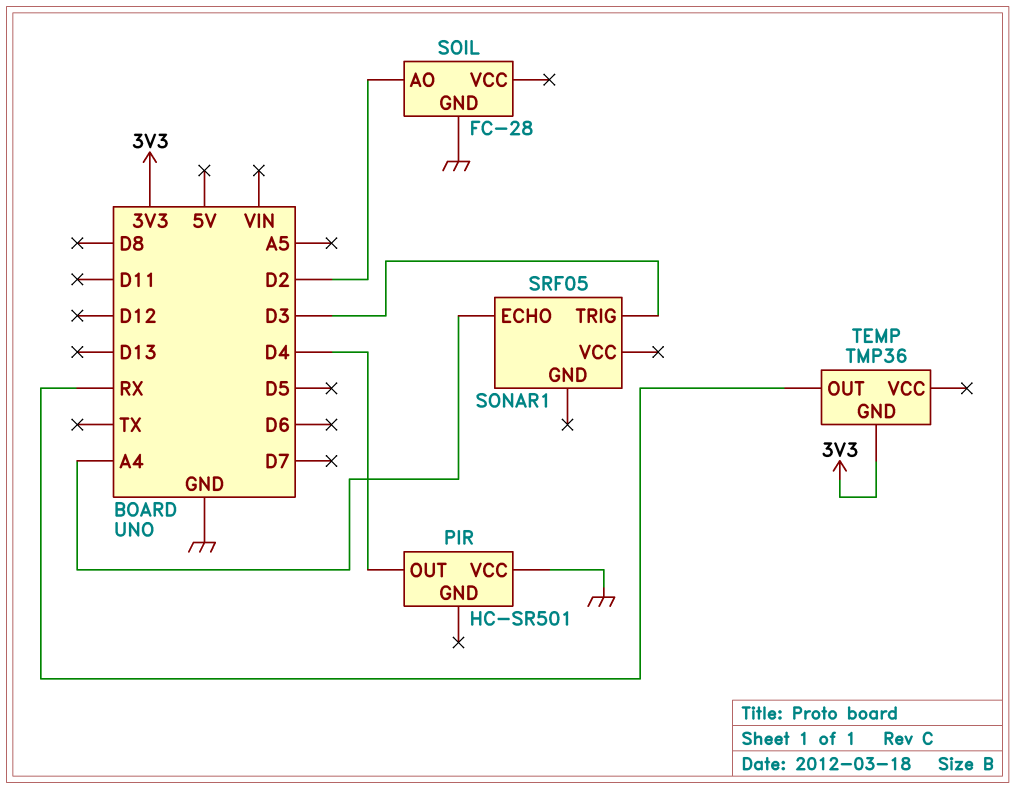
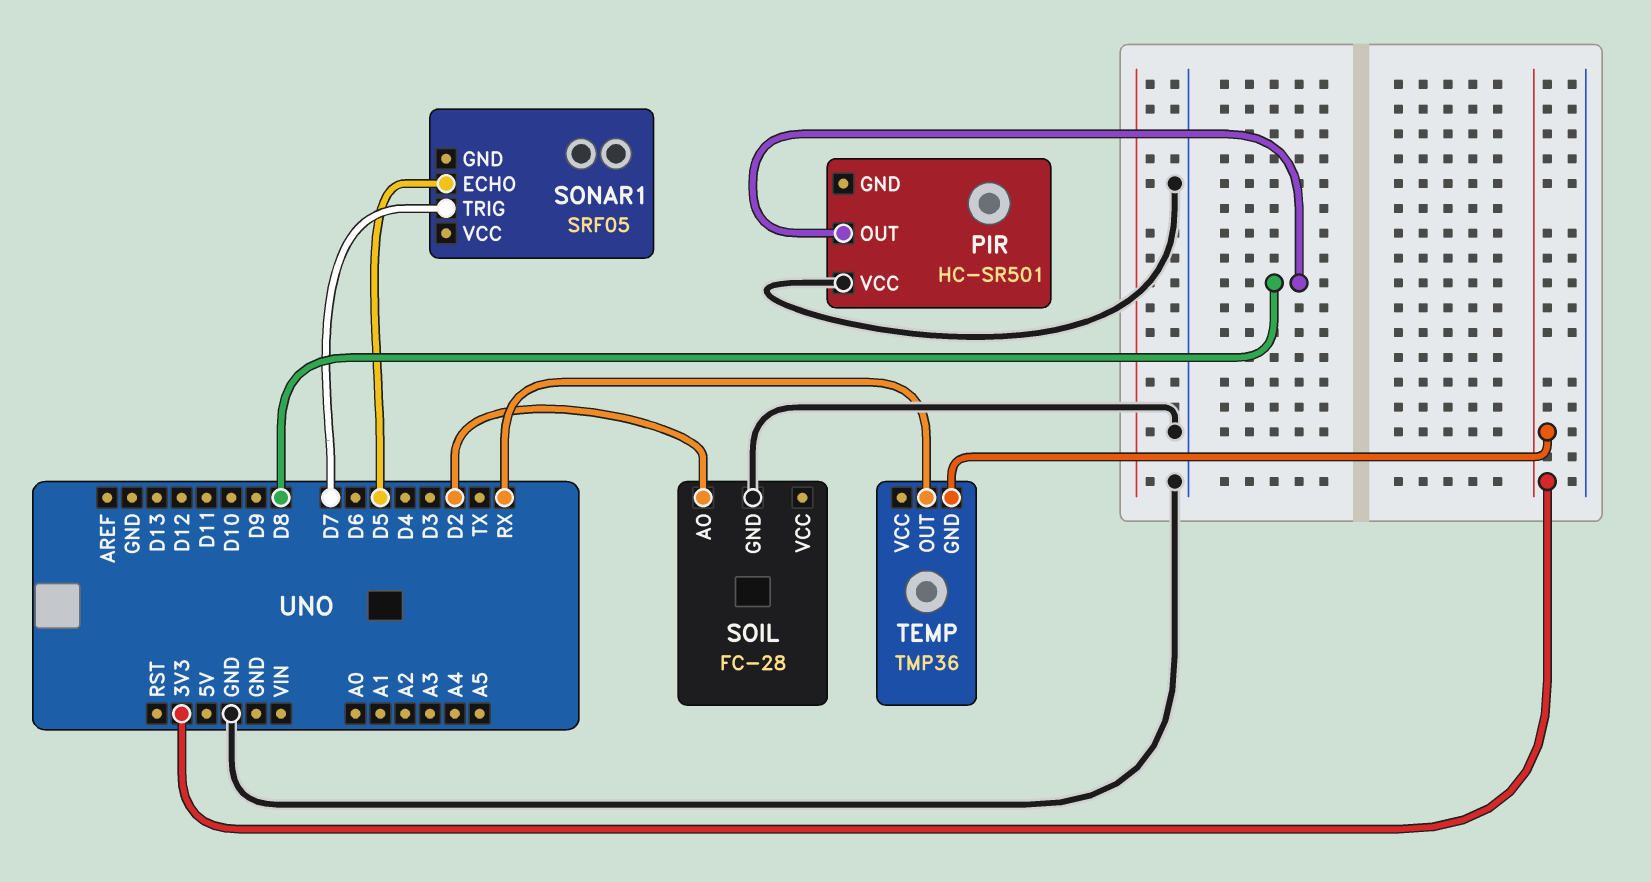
PIR pin OUT: D4 -> D8
SONAR1 pin ECHO: A4 -> D5
SONAR1 pin TRIG: D3 -> D7

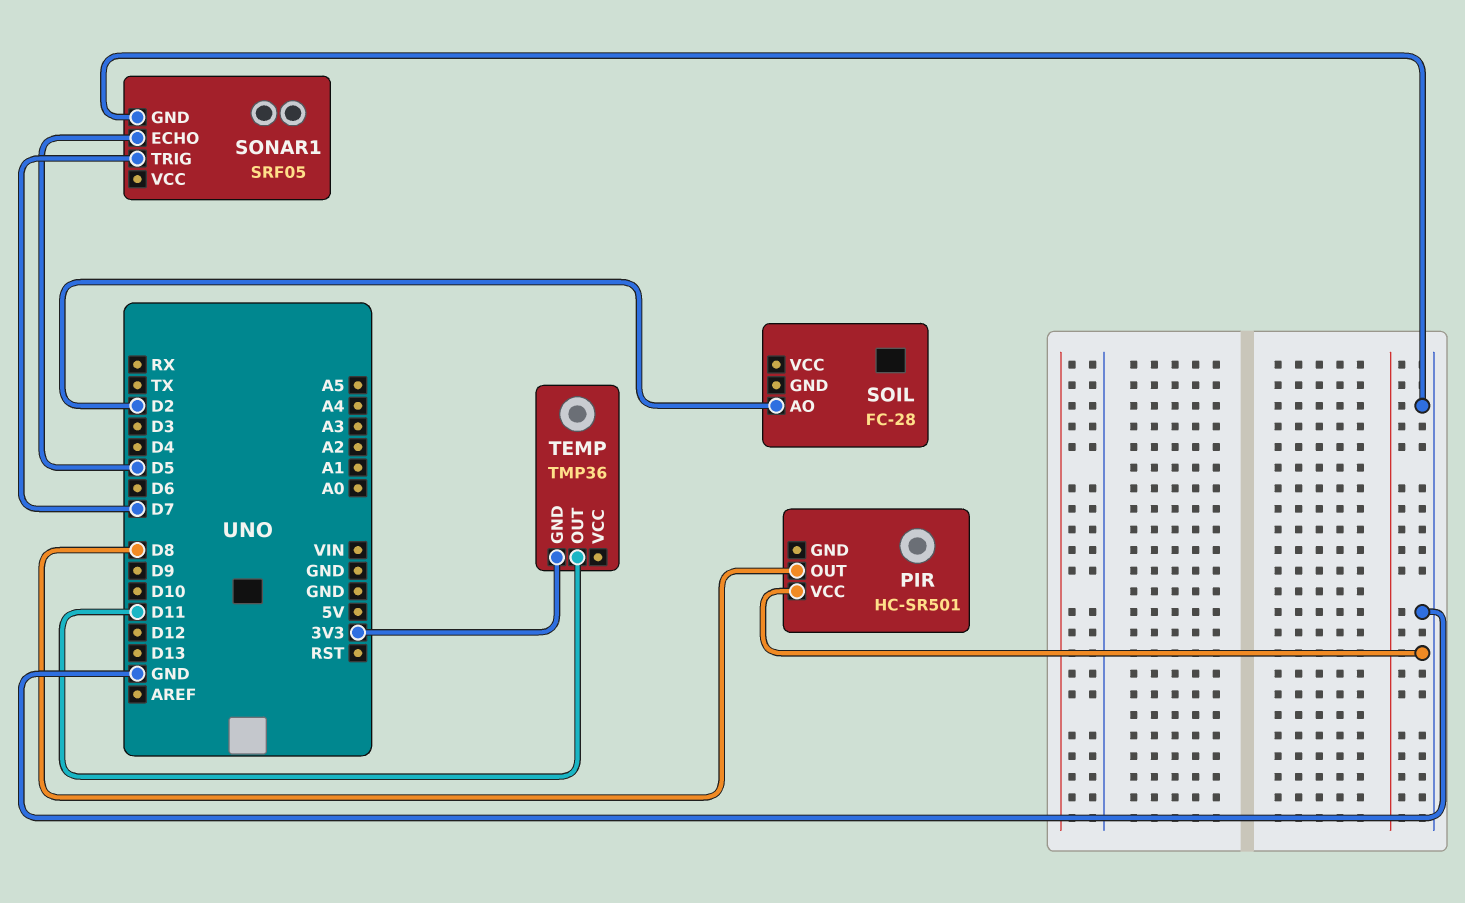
SOIL pin GND: GND -> none
SONAR1 pin GND: none -> GND
TEMP pin OUT: RX -> D11

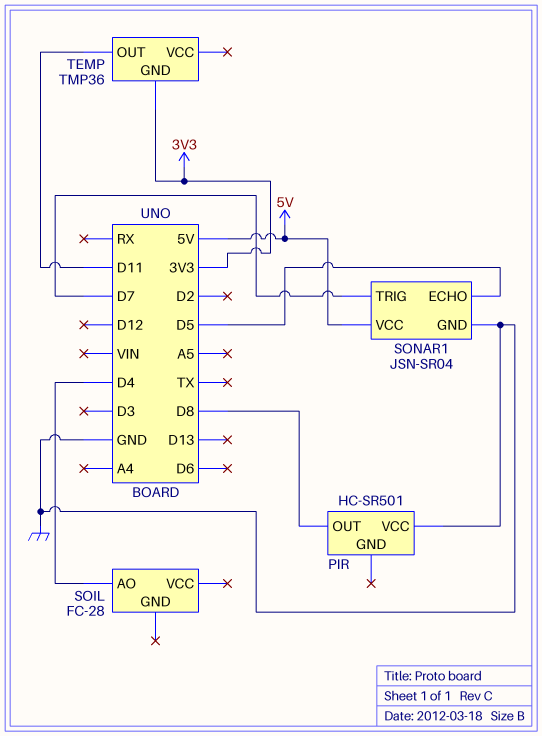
SOIL pin AO: D2 -> D4
SONAR1: SRF05 -> JSN-SR04
SONAR1 pin VCC: none -> 5V

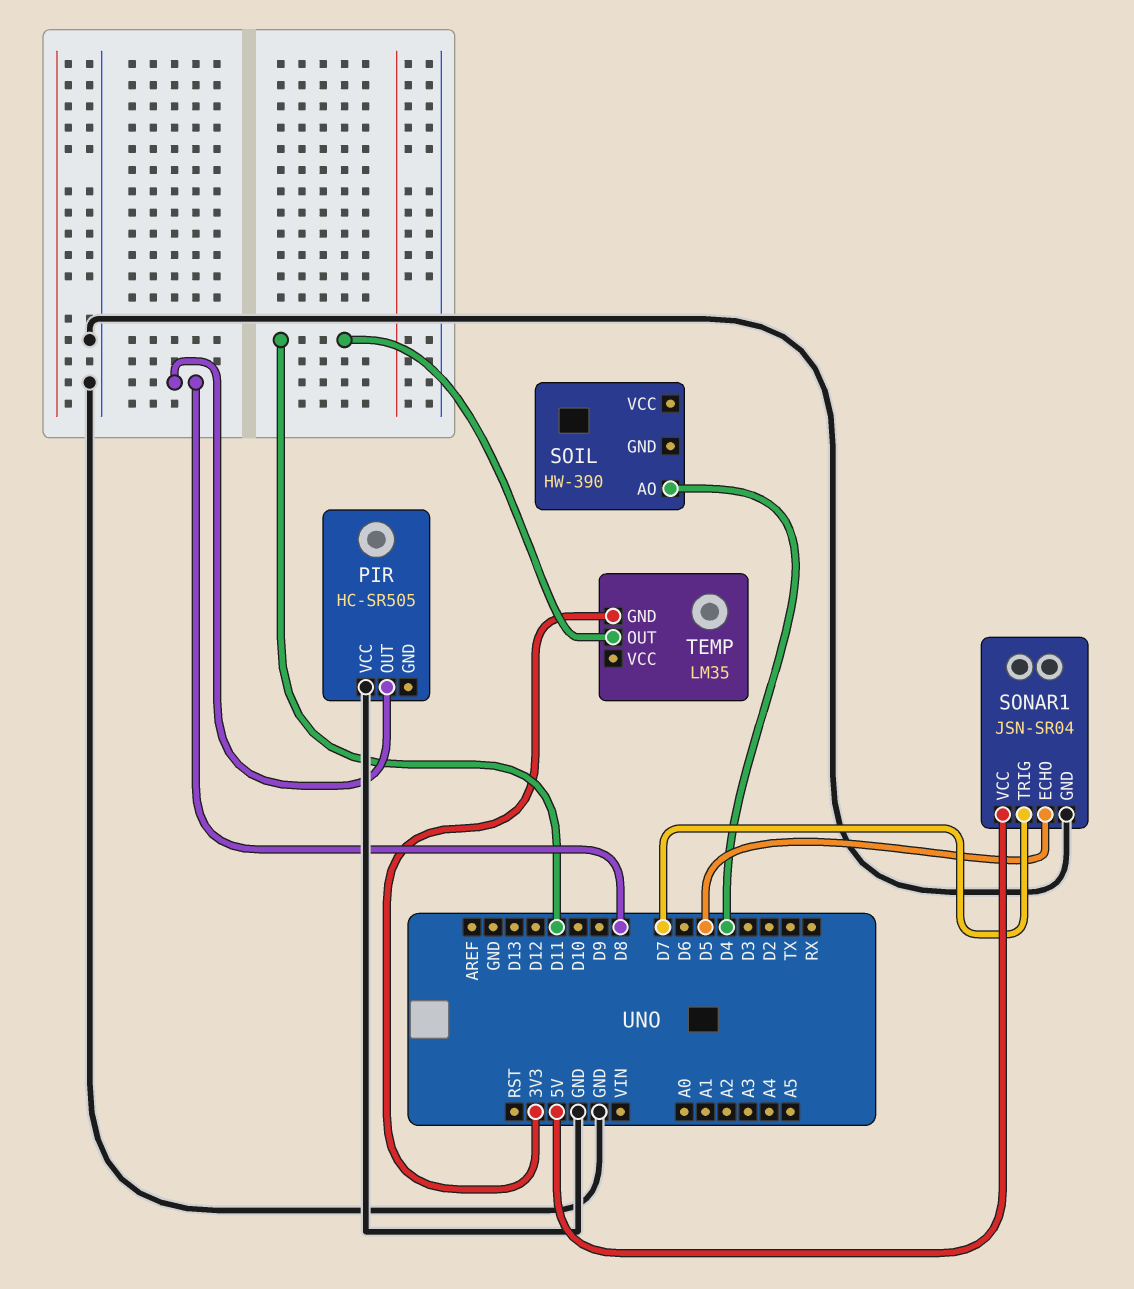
PIR: HC-SR501 -> HC-SR505
SOIL: FC-28 -> HW-390
TEMP: TMP36 -> LM35

